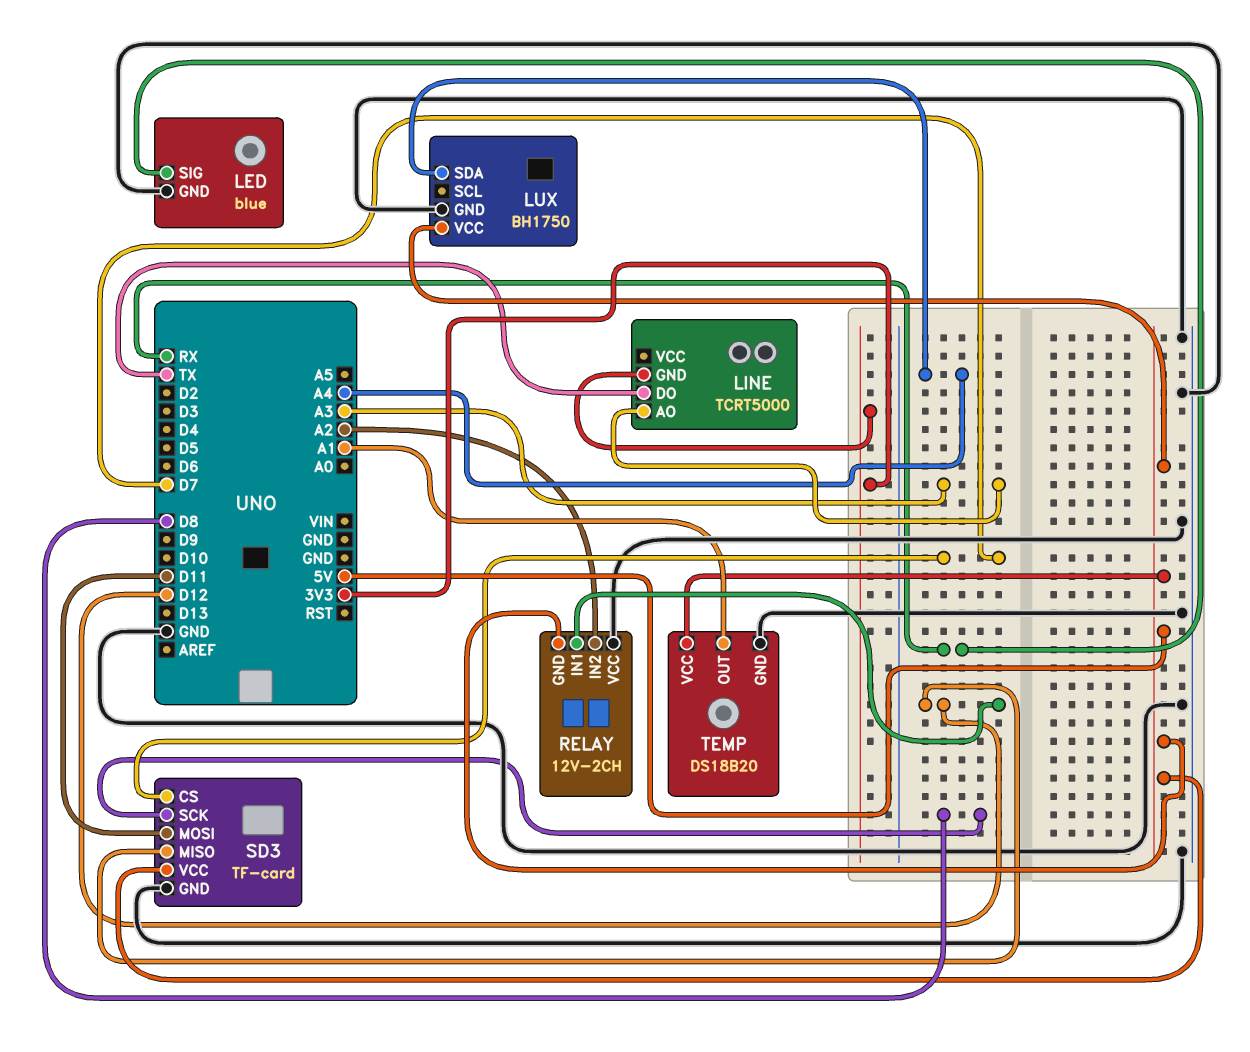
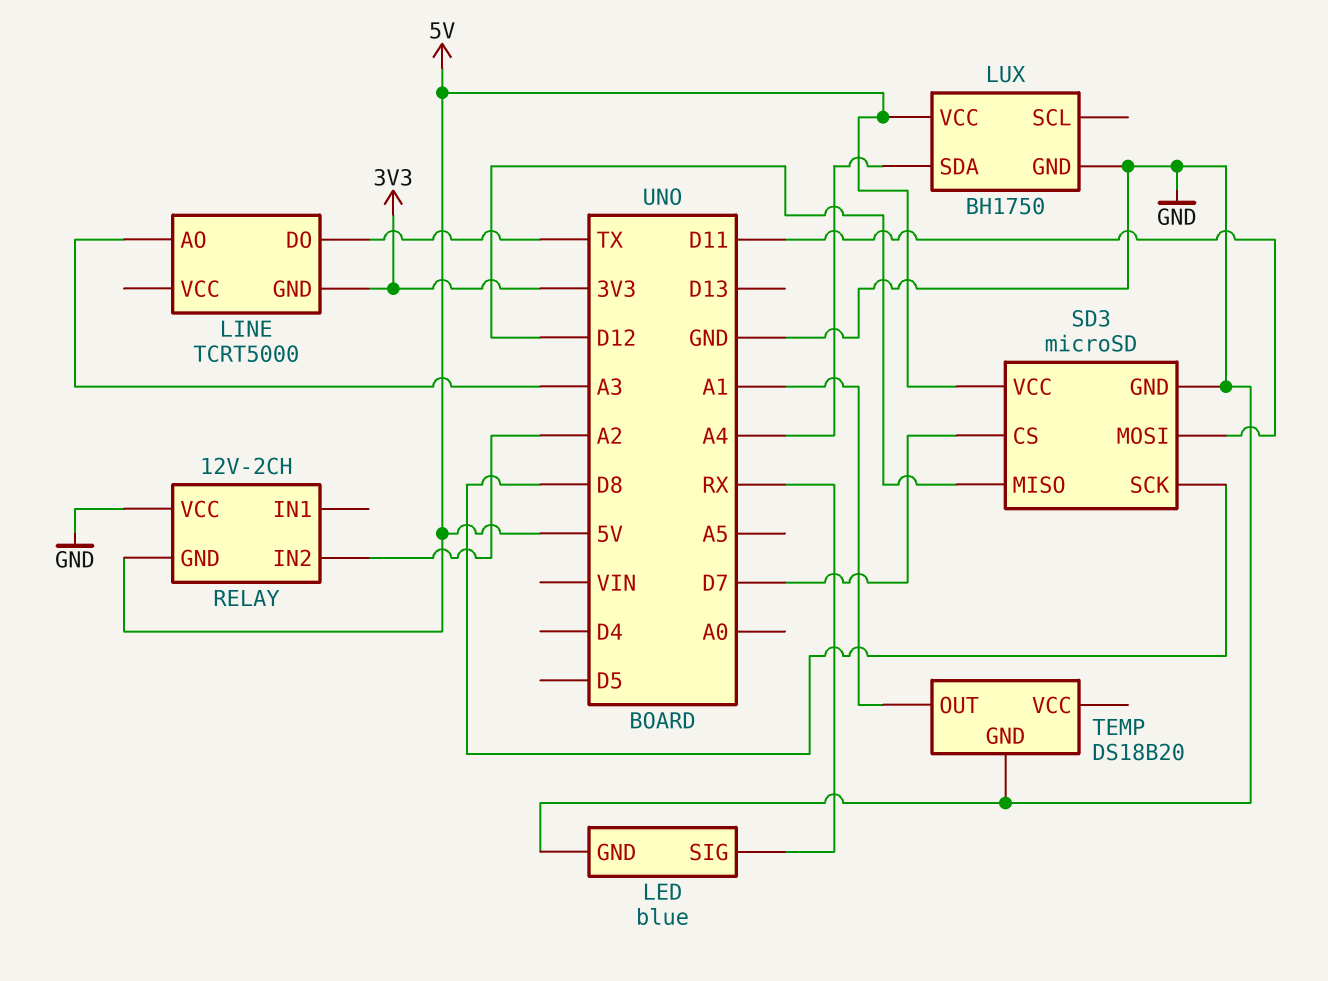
RELAY pin IN1: D12 -> none
SD3: TF-card -> microSD
TEMP pin VCC: 5V -> none

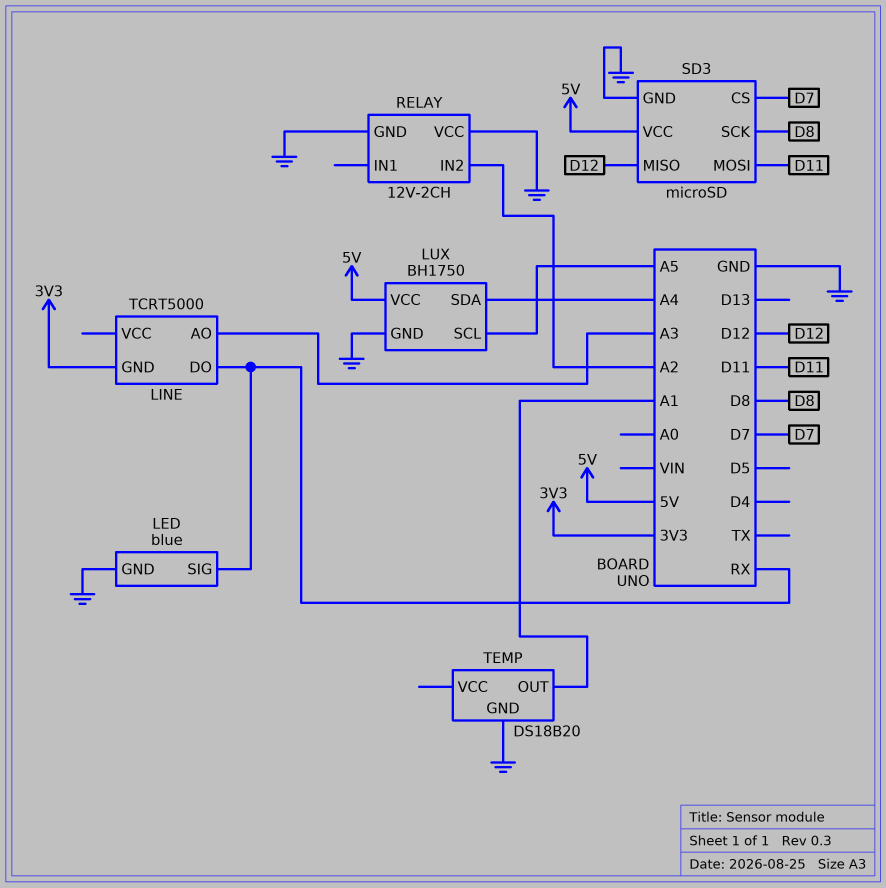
LINE pin DO: TX -> RX
LUX pin SCL: none -> A5
RELAY pin GND: 5V -> GND

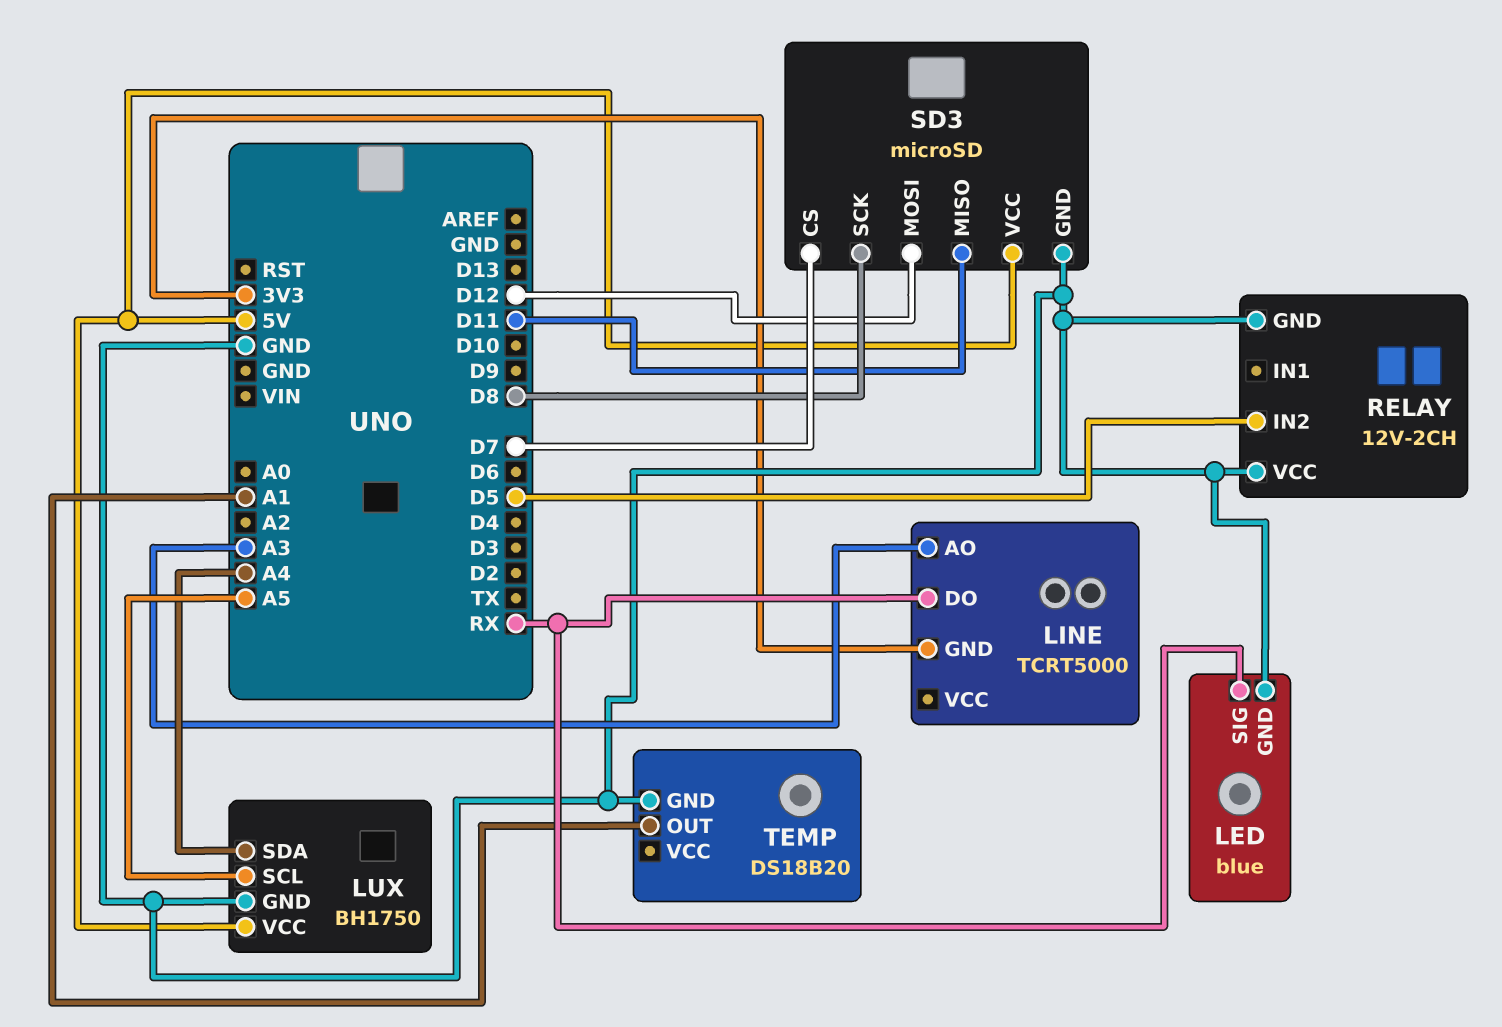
RELAY pin IN2: A2 -> D5
SD3 pin MISO: D12 -> D11
SD3 pin MOSI: D11 -> D12

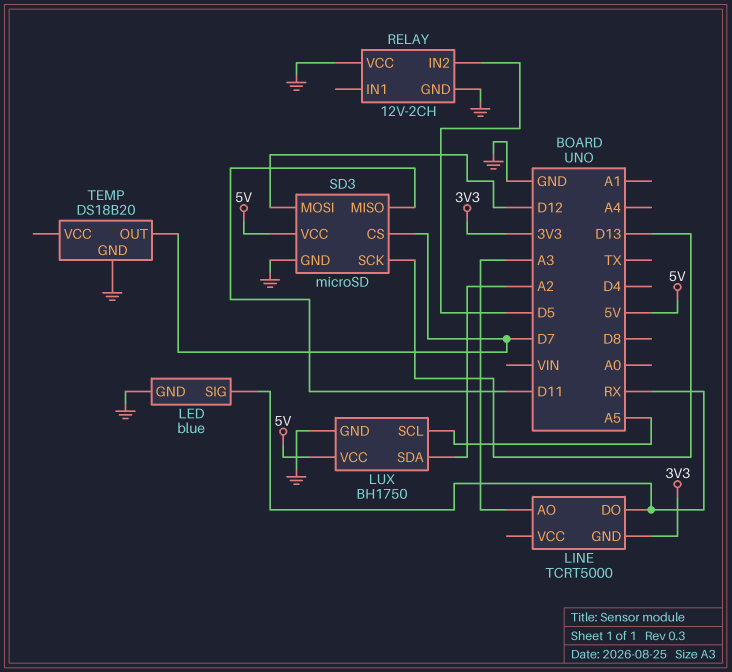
LUX pin SDA: A4 -> A2
SD3 pin SCK: D8 -> D13
TEMP pin OUT: A1 -> D7

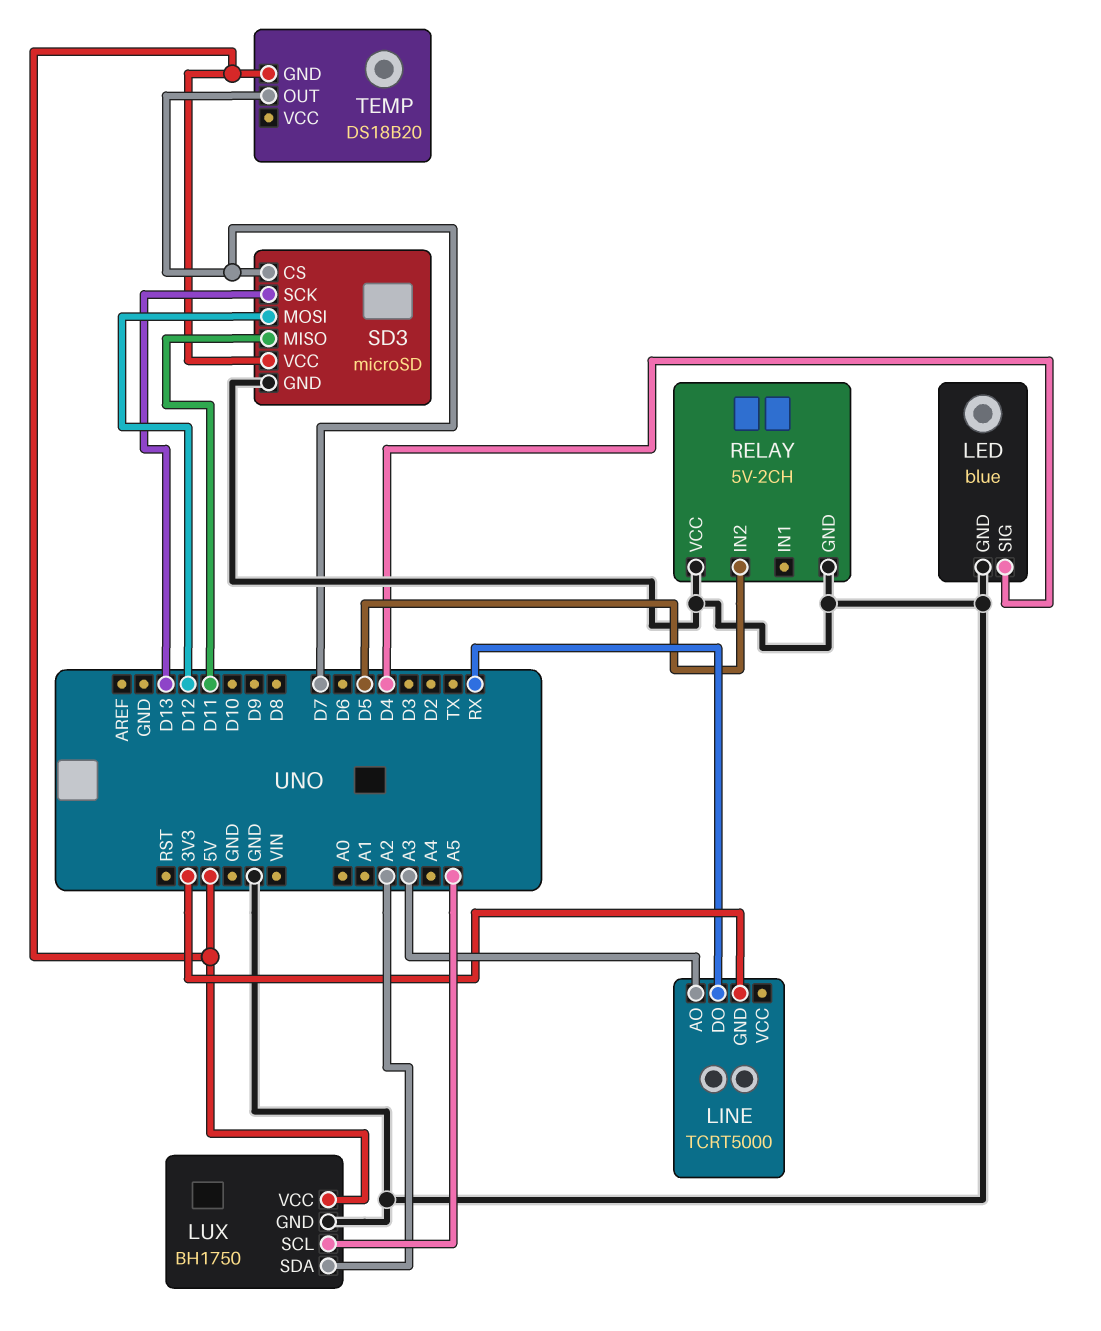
LED pin SIG: RX -> D4
RELAY: 12V-2CH -> 5V-2CH
TEMP pin GND: GND -> 5V

